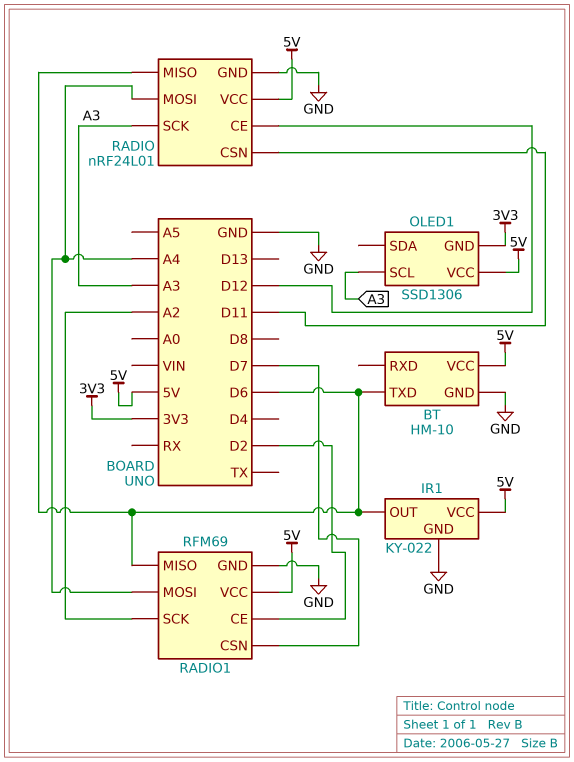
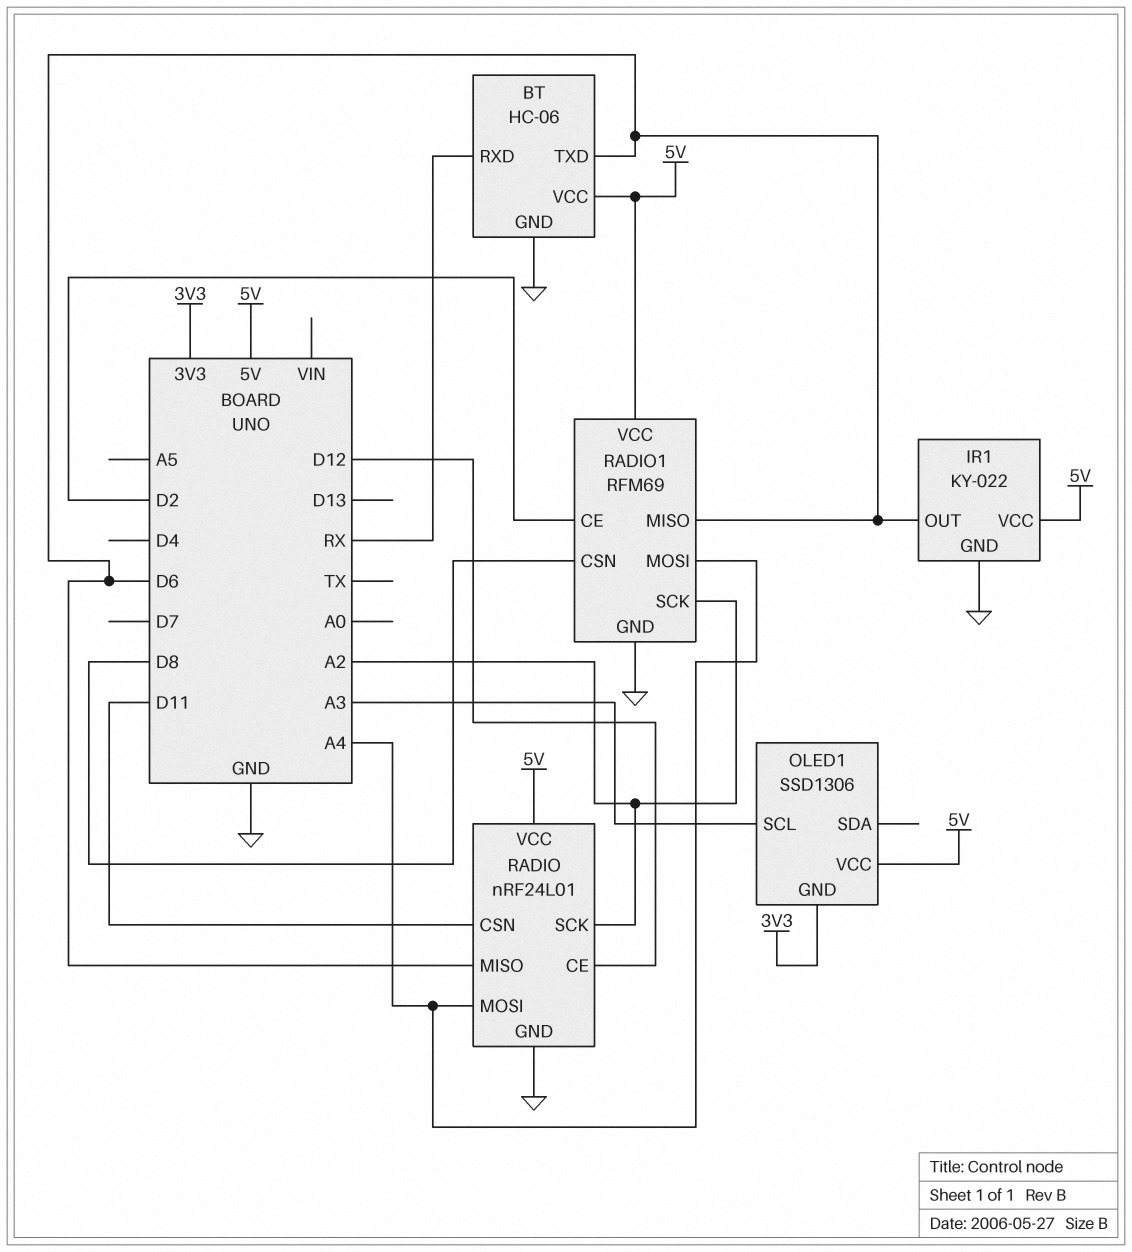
BT: HM-10 -> HC-06
BT pin RXD: none -> RX
RADIO pin SCK: A3 -> A2
RADIO1 pin CSN: D7 -> D8

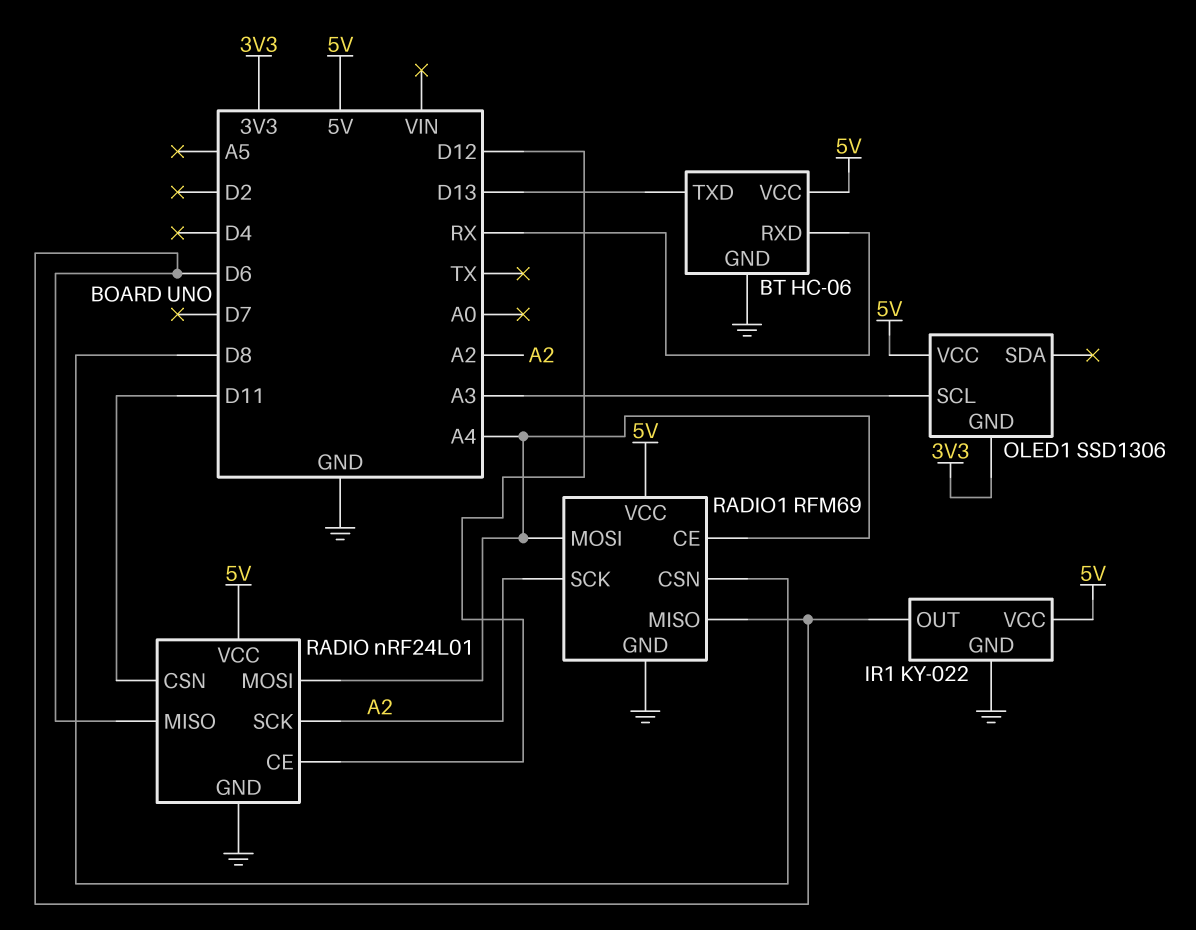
BT pin TXD: D6 -> D13
RADIO1 pin CE: D2 -> A4

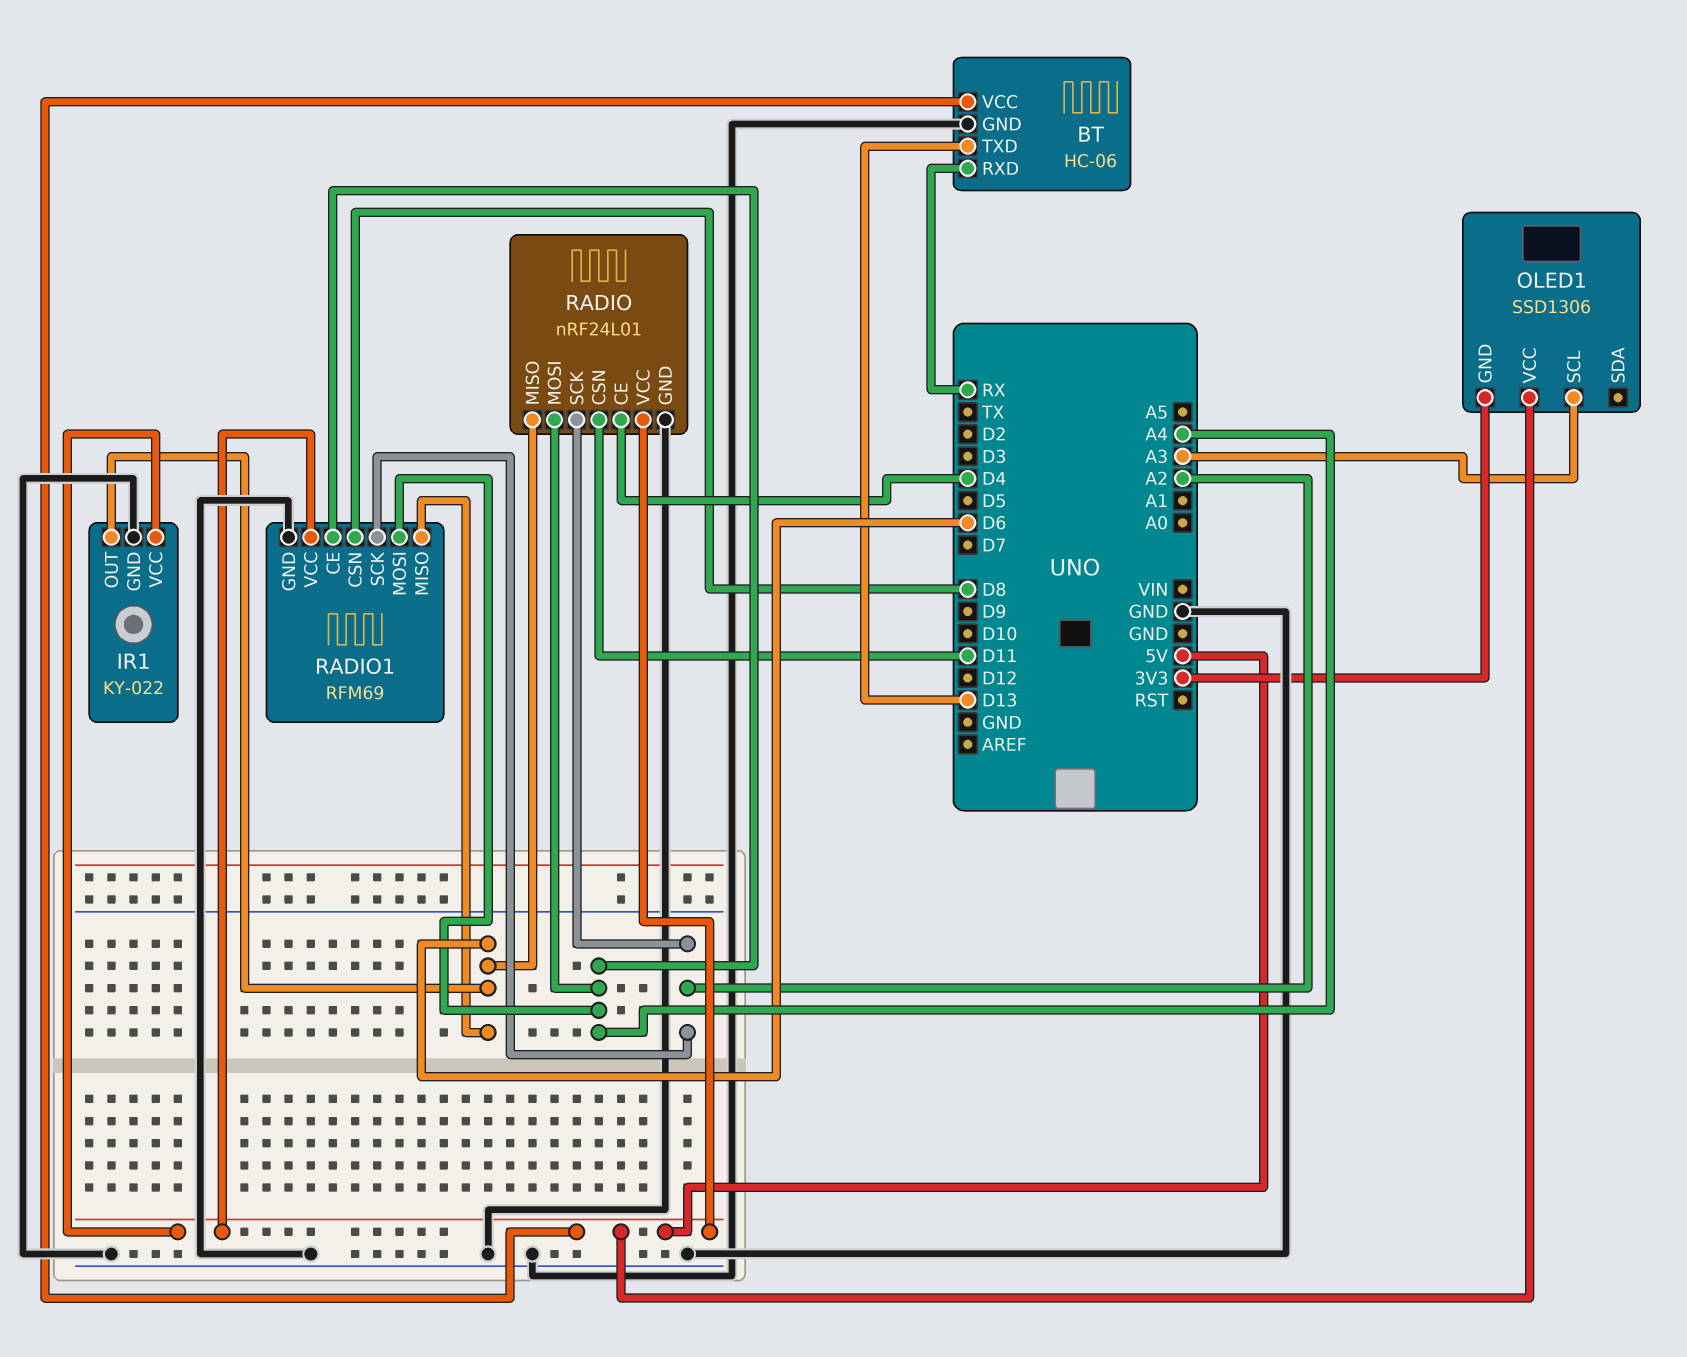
RADIO pin CE: D12 -> D4

